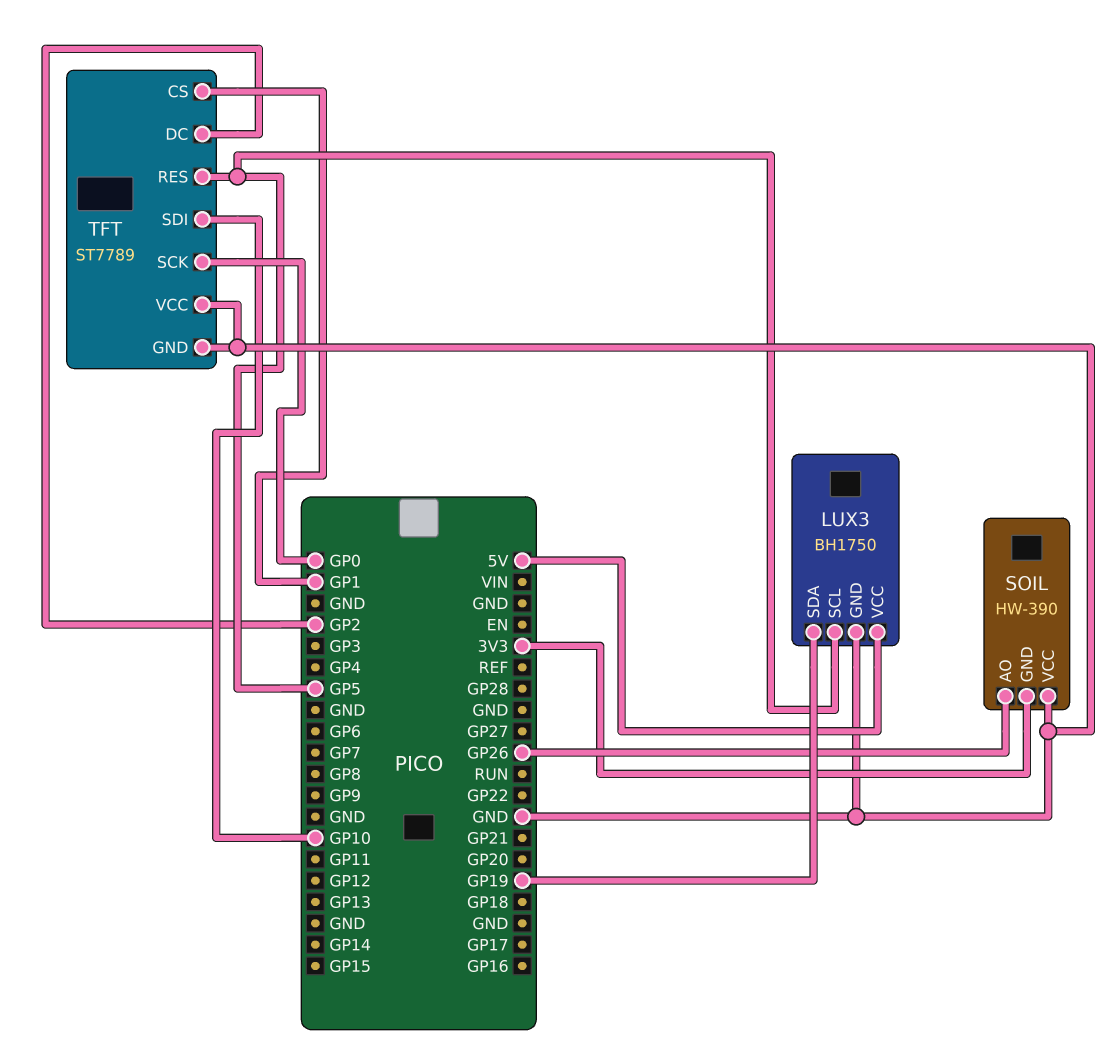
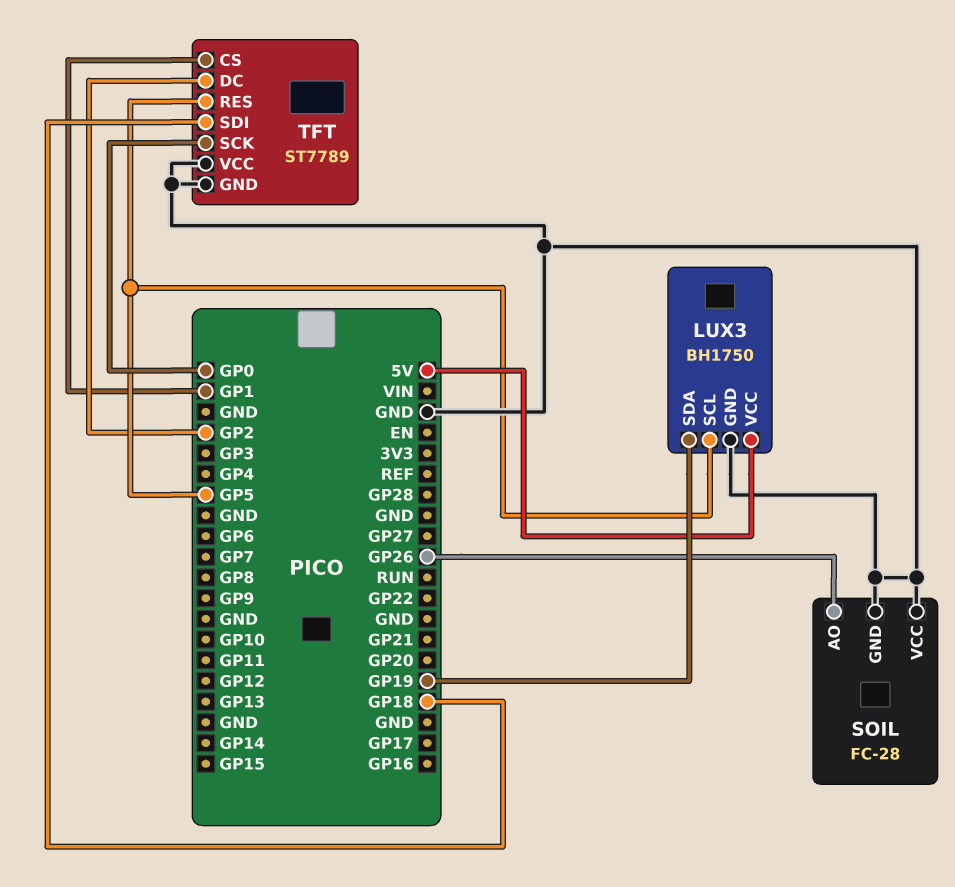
SOIL: HW-390 -> FC-28
SOIL pin GND: 3V3 -> GND
TFT pin SDI: GP10 -> GP18

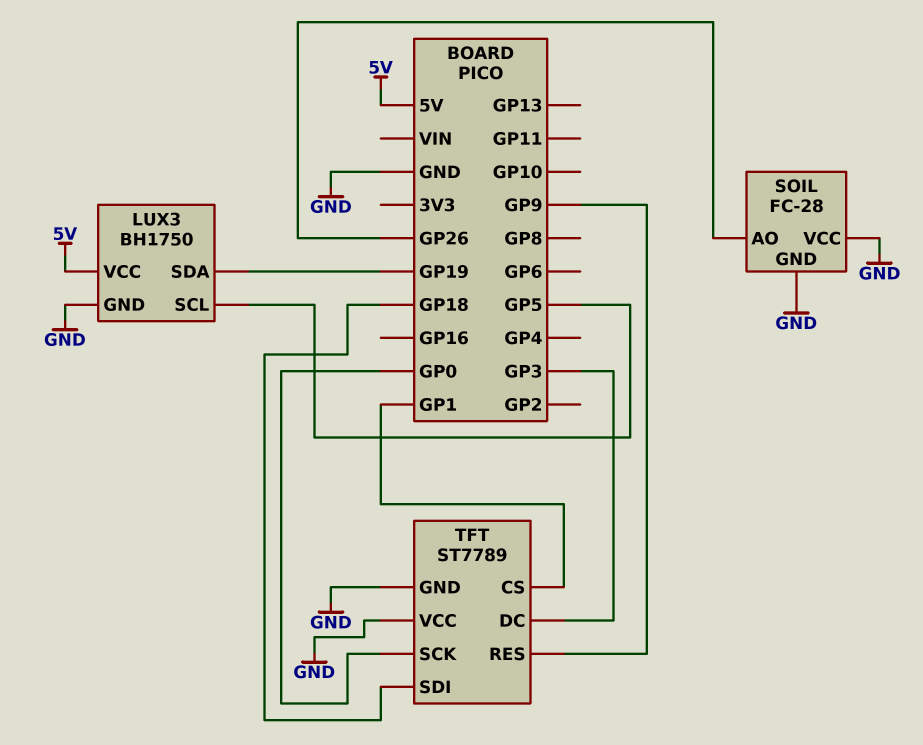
TFT pin DC: GP2 -> GP3
TFT pin RES: GP5 -> GP9

